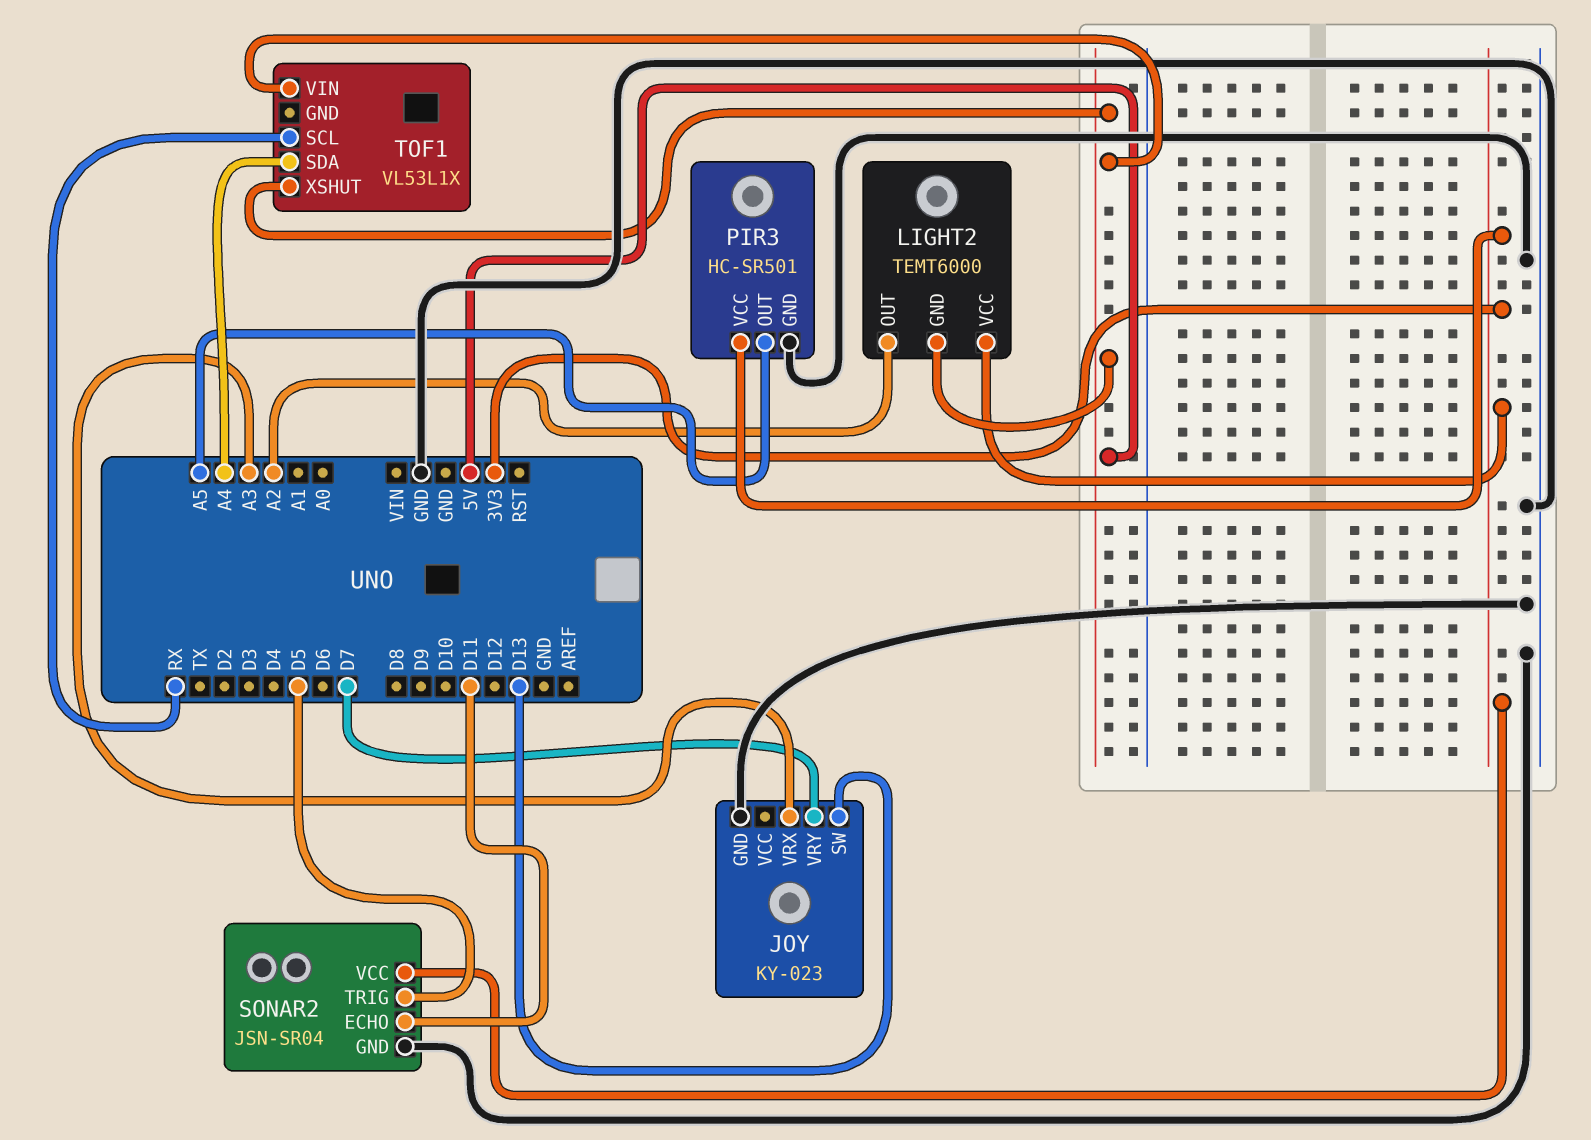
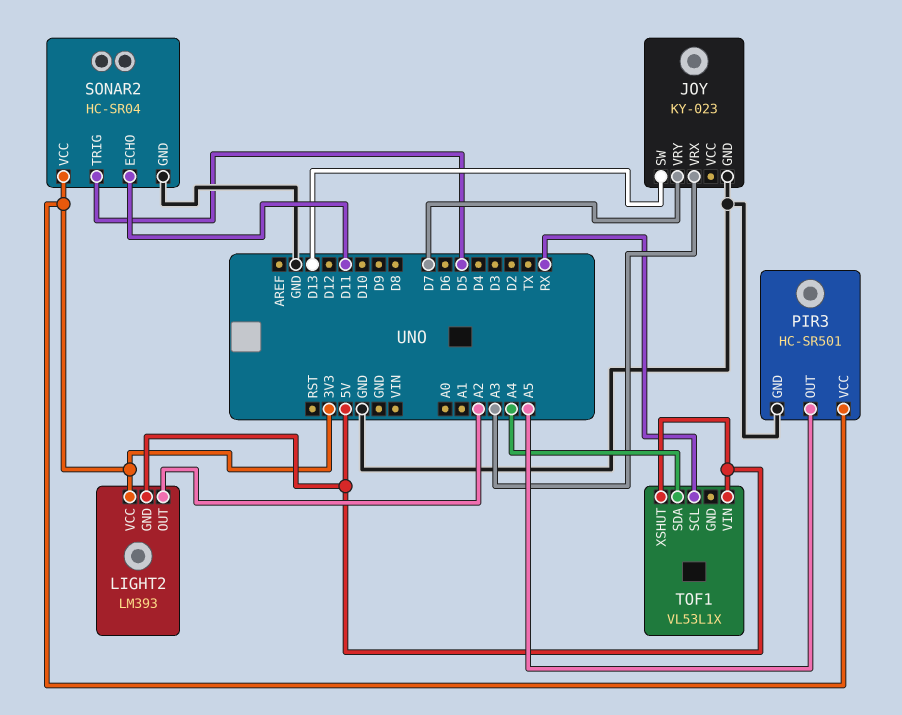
LIGHT2: TEMT6000 -> LM393
SONAR2: JSN-SR04 -> HC-SR04

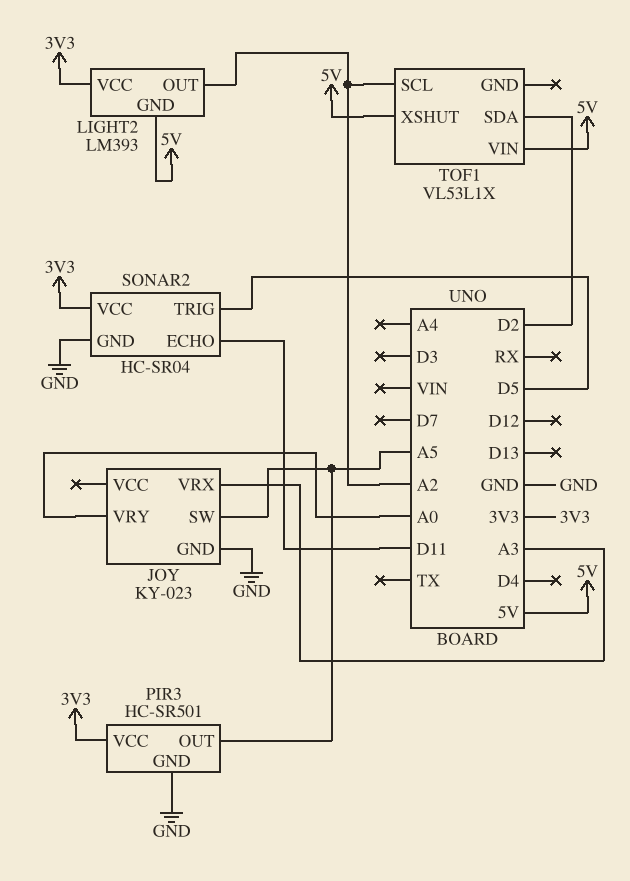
JOY pin SW: D13 -> A5
JOY pin VRY: D7 -> A0
TOF1 pin SCL: RX -> A2
TOF1 pin SDA: A4 -> D2

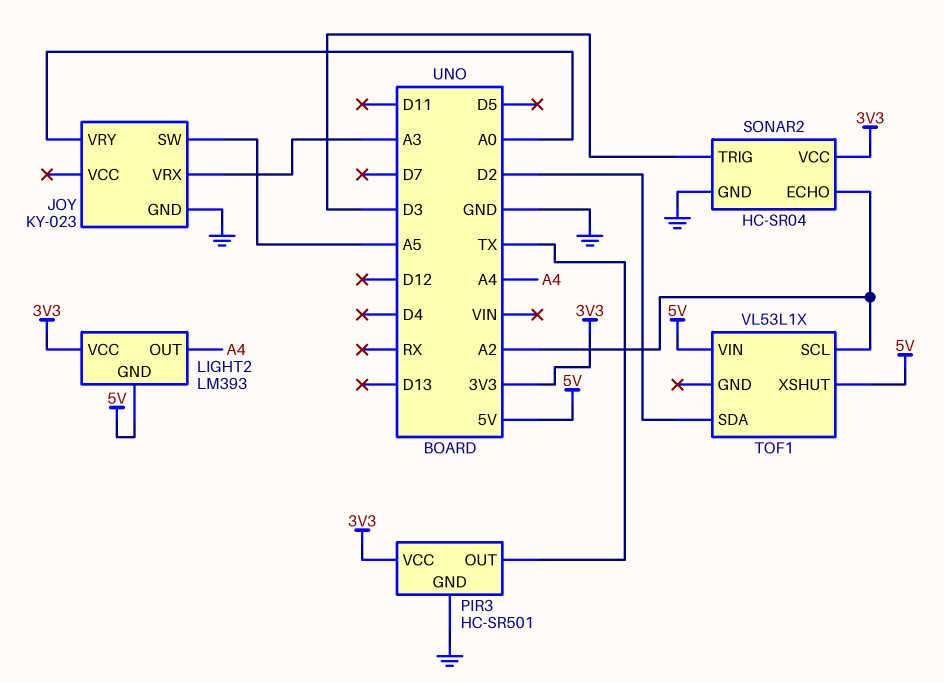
LIGHT2 pin OUT: A2 -> A4
PIR3 pin OUT: A5 -> TX
SONAR2 pin ECHO: D11 -> A2
SONAR2 pin TRIG: D5 -> D3

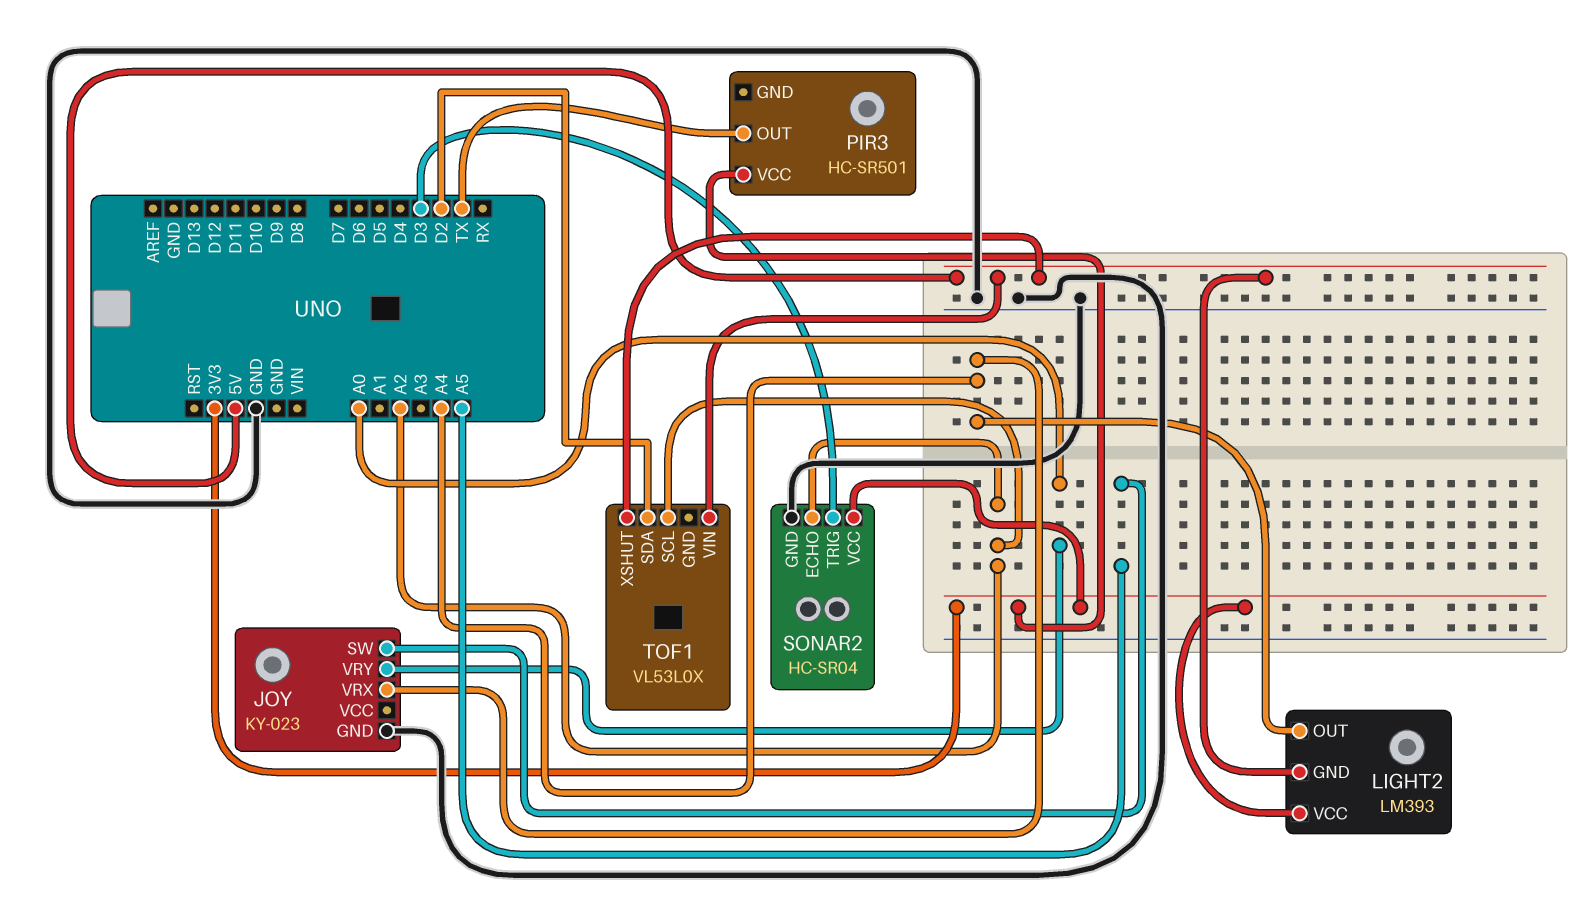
JOY pin VRX: A3 -> A4
PIR3 pin GND: GND -> none
TOF1: VL53L1X -> VL53L0X

